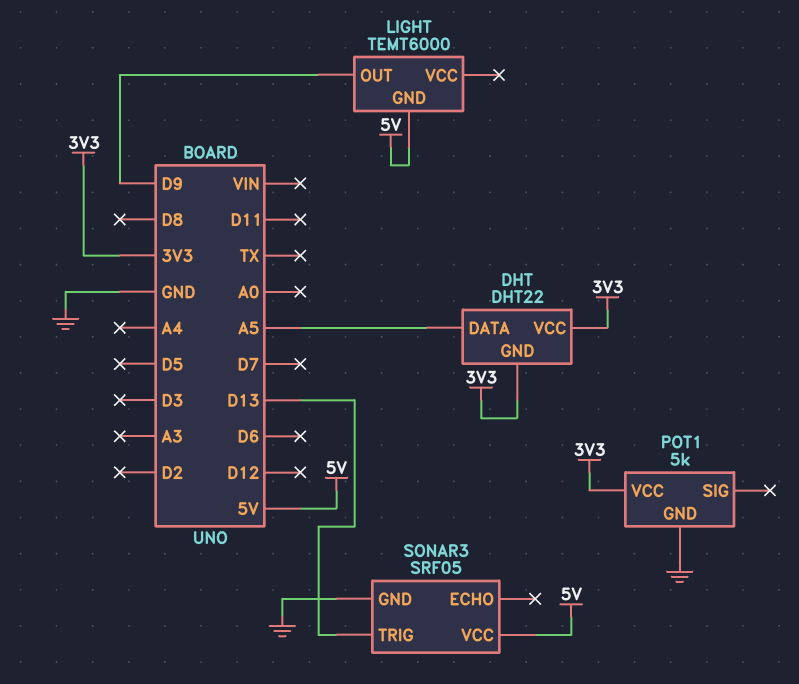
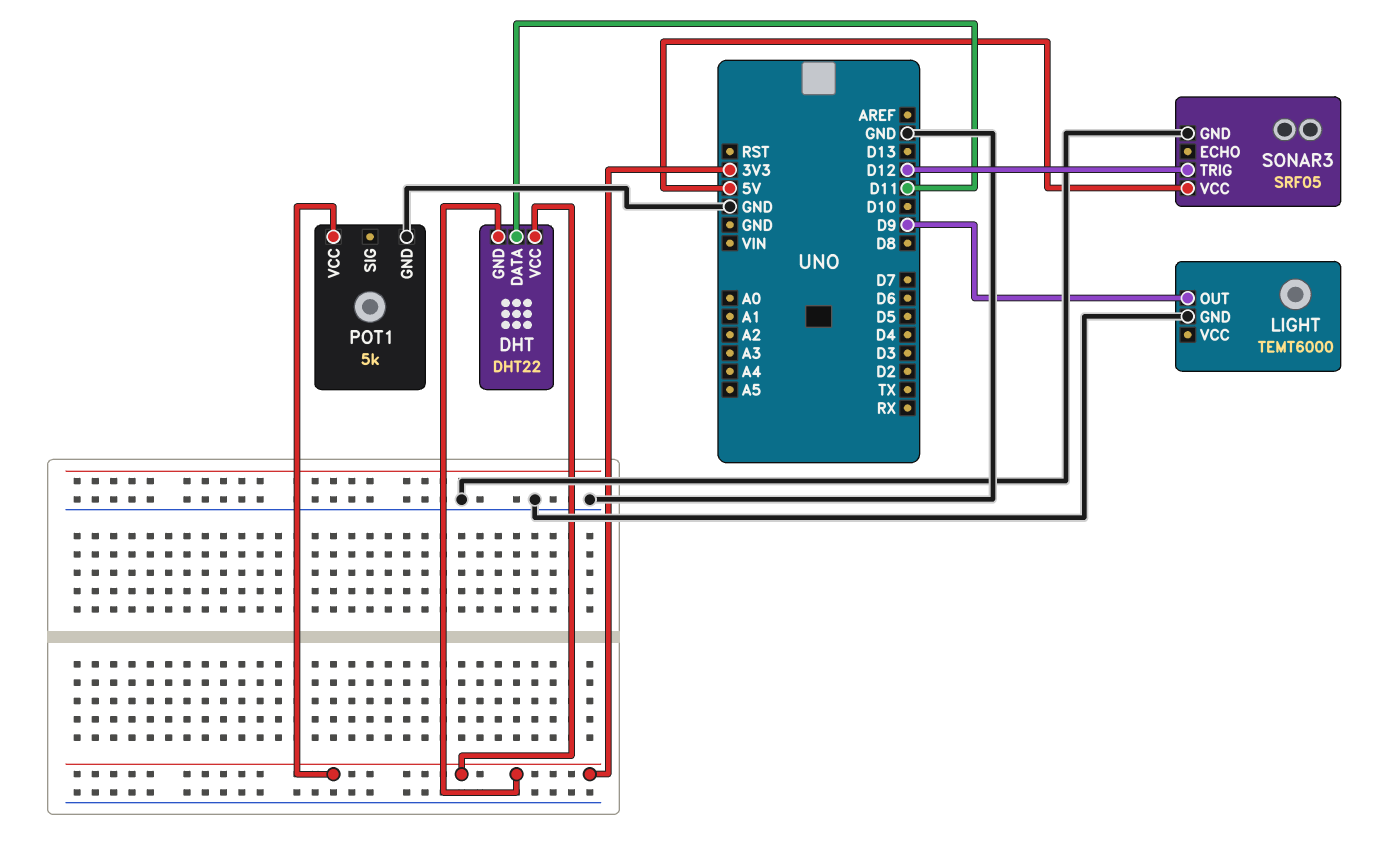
DHT pin DATA: A5 -> D11
LIGHT pin GND: 5V -> GND
SONAR3 pin TRIG: D13 -> D12

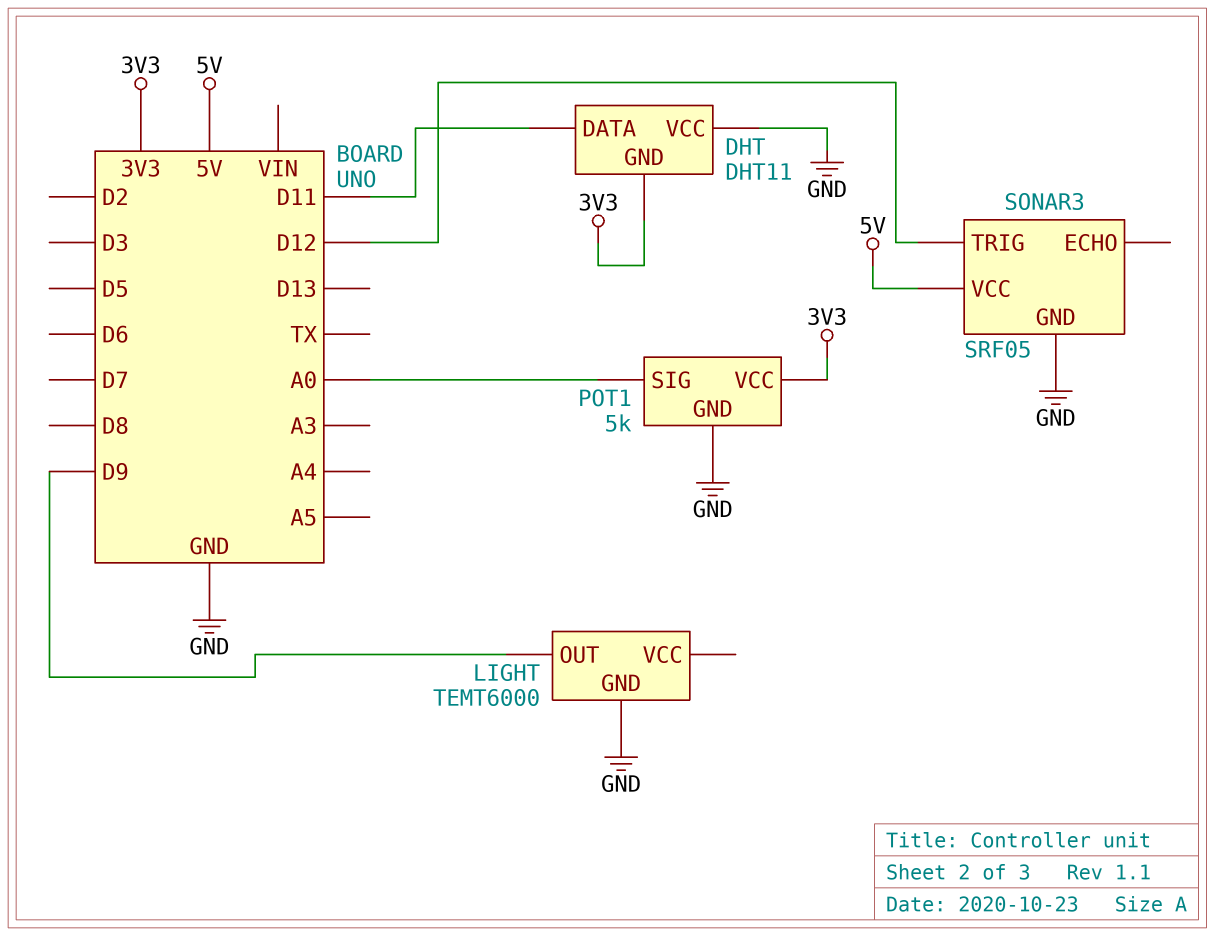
DHT: DHT22 -> DHT11
DHT pin VCC: 3V3 -> GND
POT1 pin SIG: none -> A0

